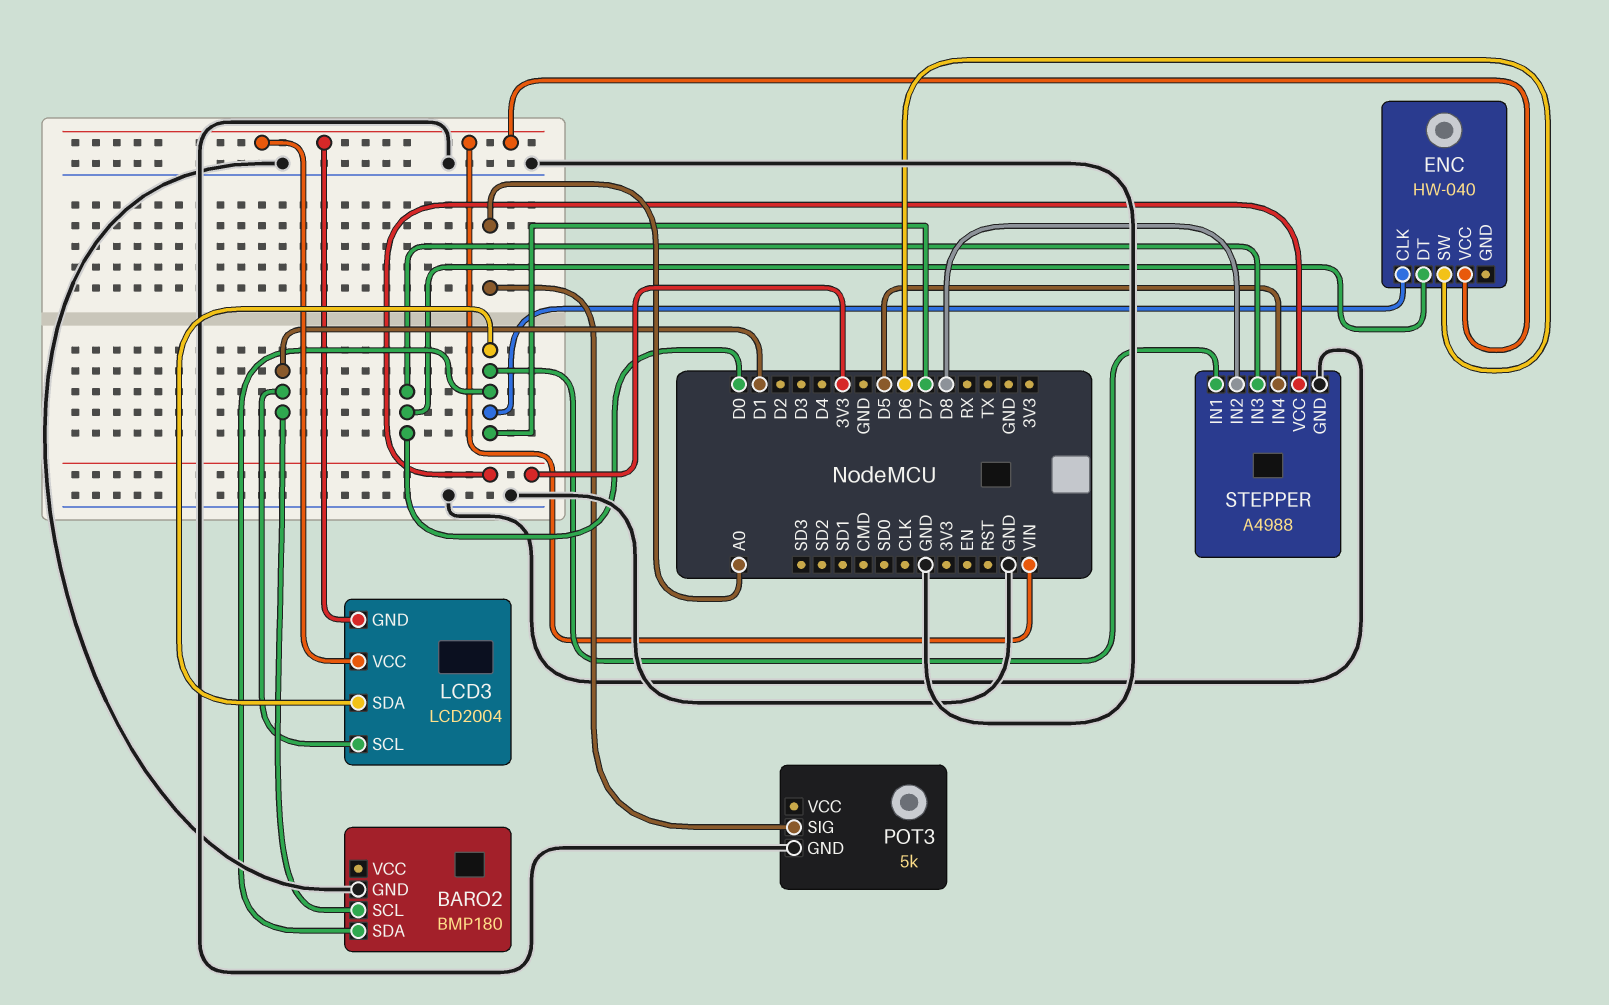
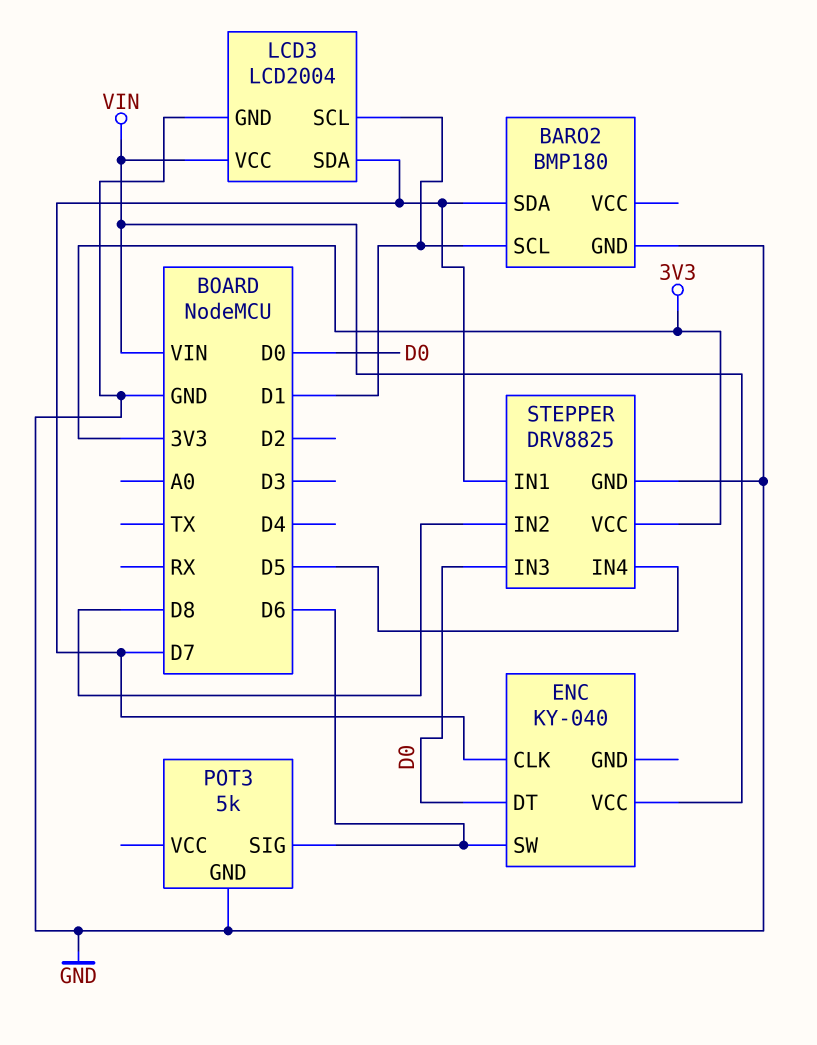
ENC: HW-040 -> KY-040
LCD3 pin GND: VIN -> GND
POT3 pin SIG: A0 -> D6
STEPPER: A4988 -> DRV8825

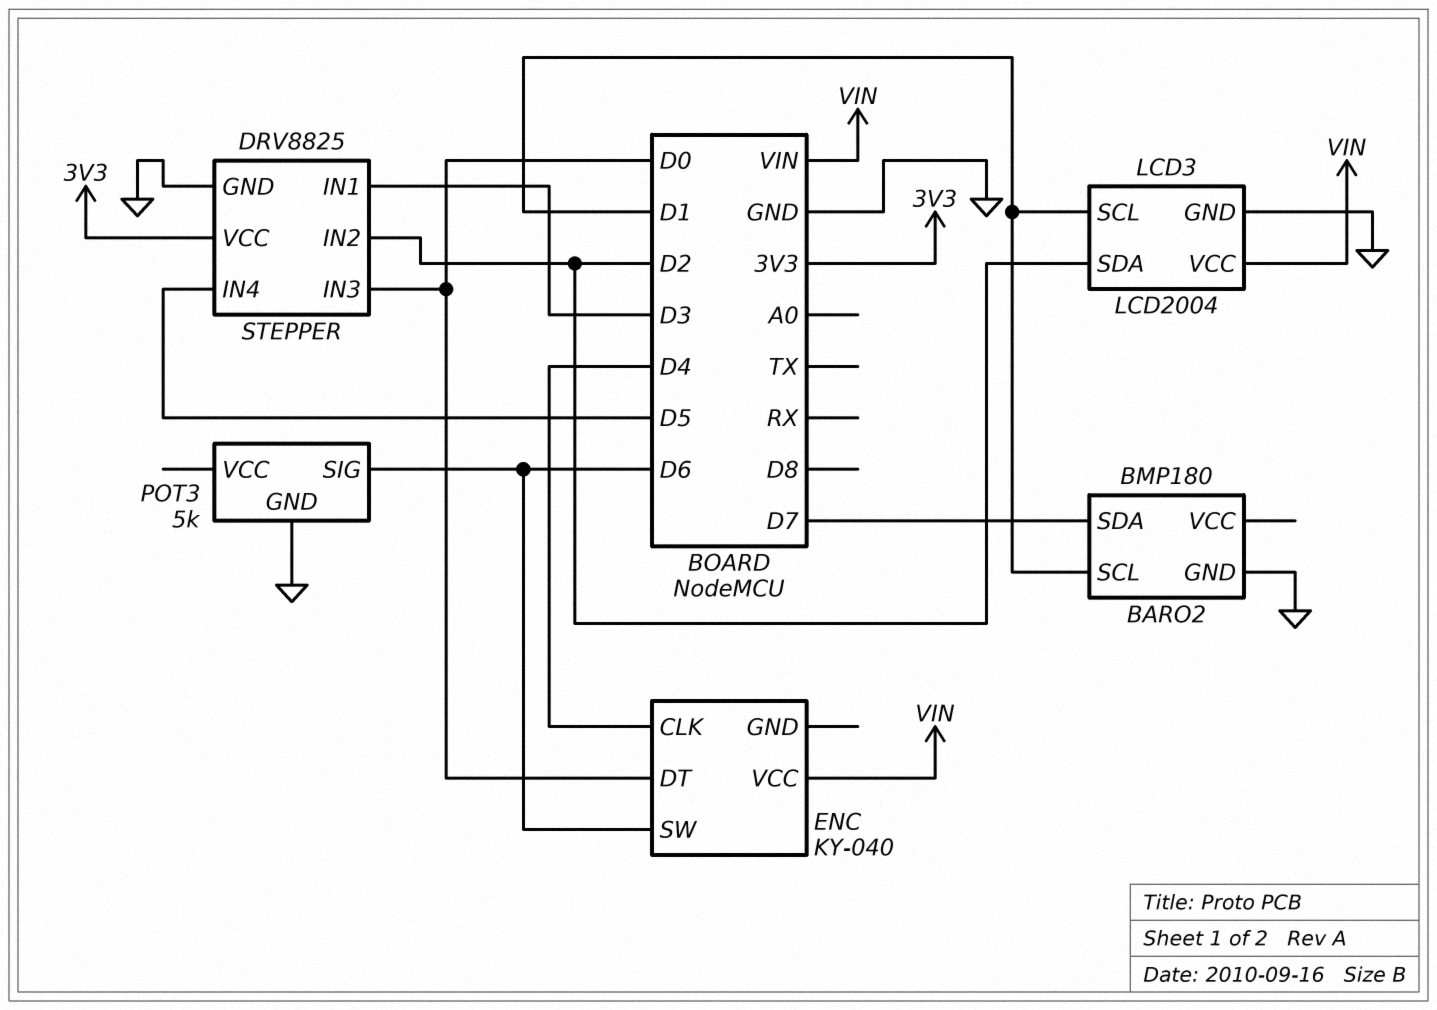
ENC pin CLK: D7 -> D4
LCD3 pin SDA: D7 -> D2
STEPPER pin IN1: D7 -> D3
STEPPER pin IN2: D8 -> D2

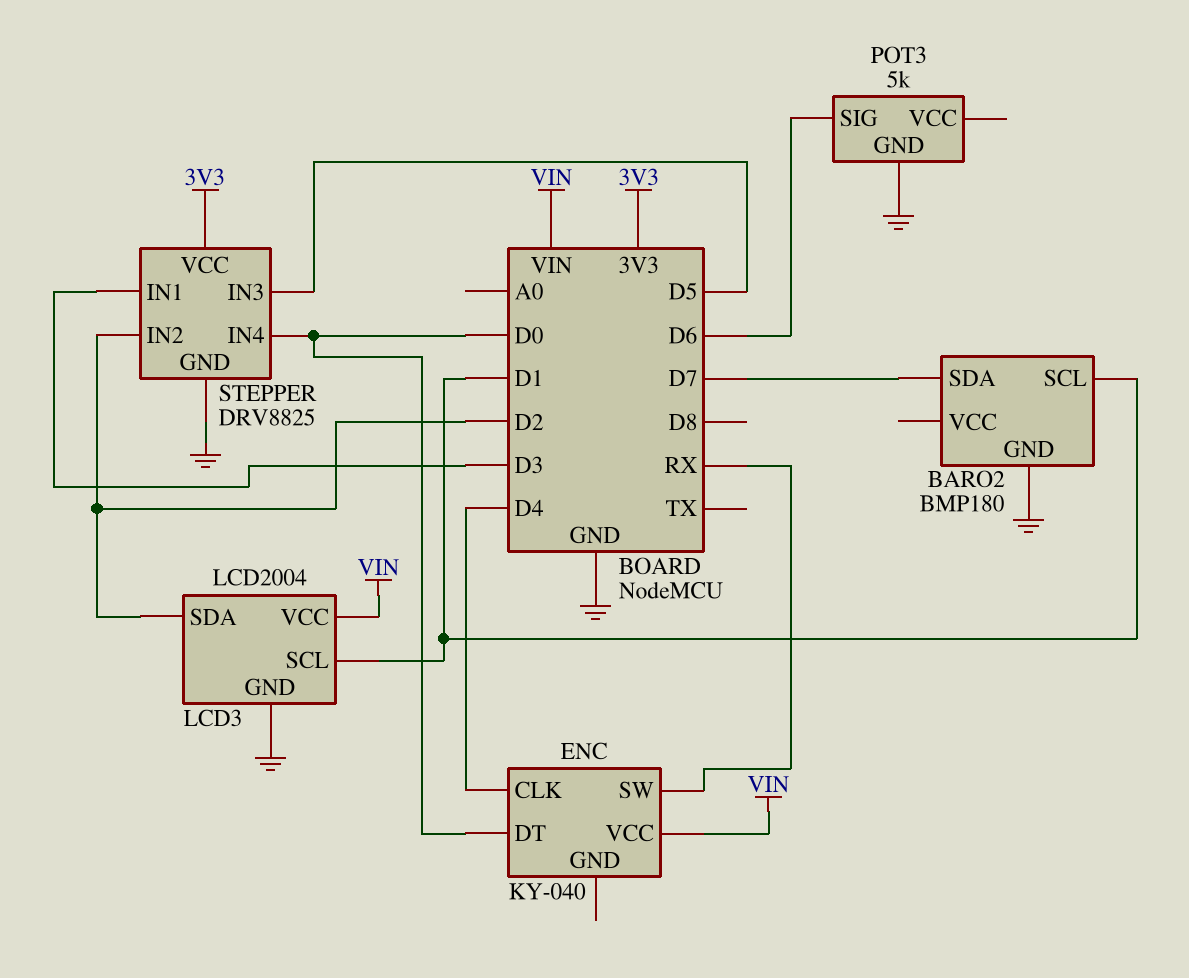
ENC pin SW: D6 -> RX
STEPPER pin IN3: D0 -> D5
STEPPER pin IN4: D5 -> D0

